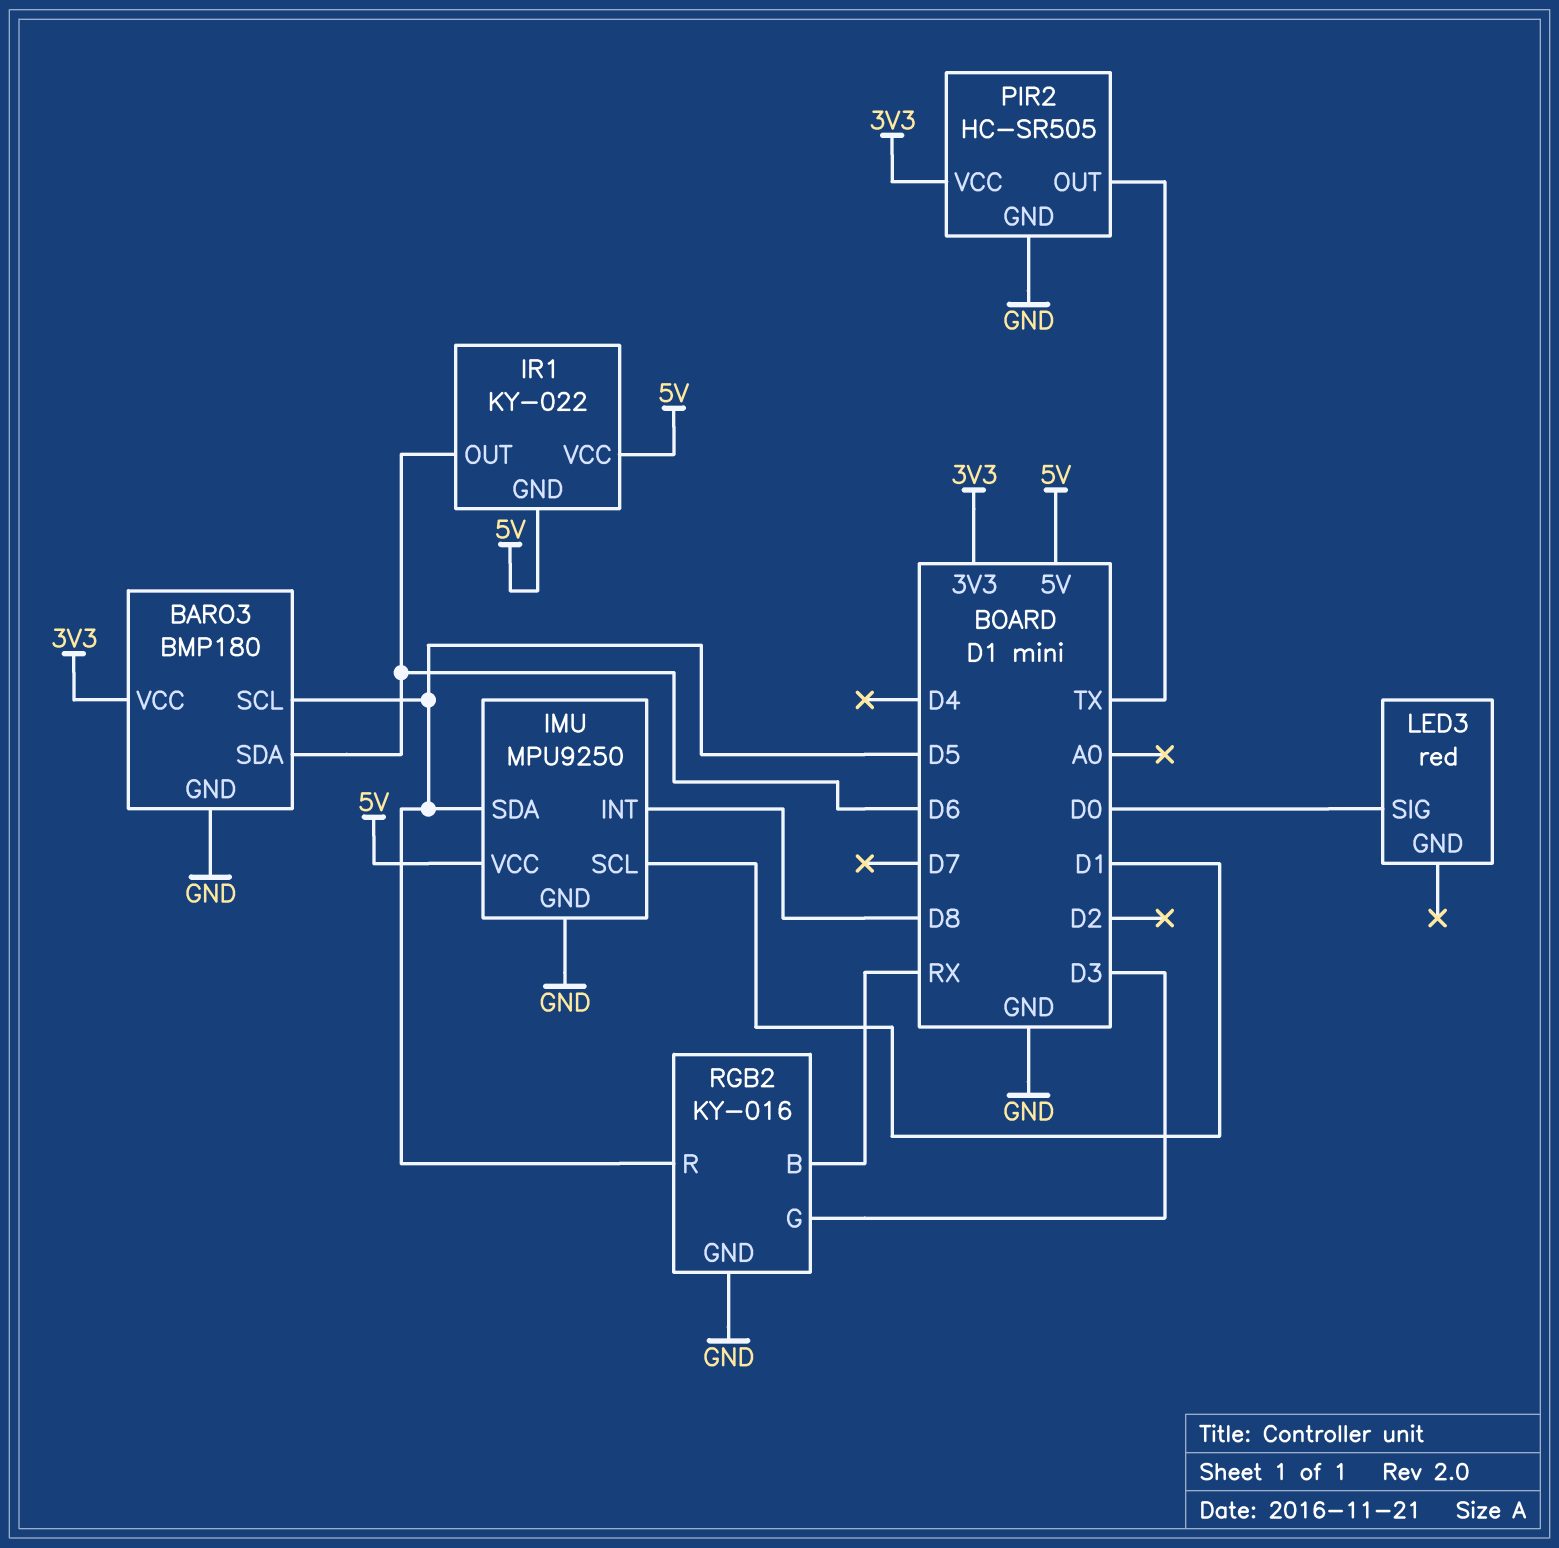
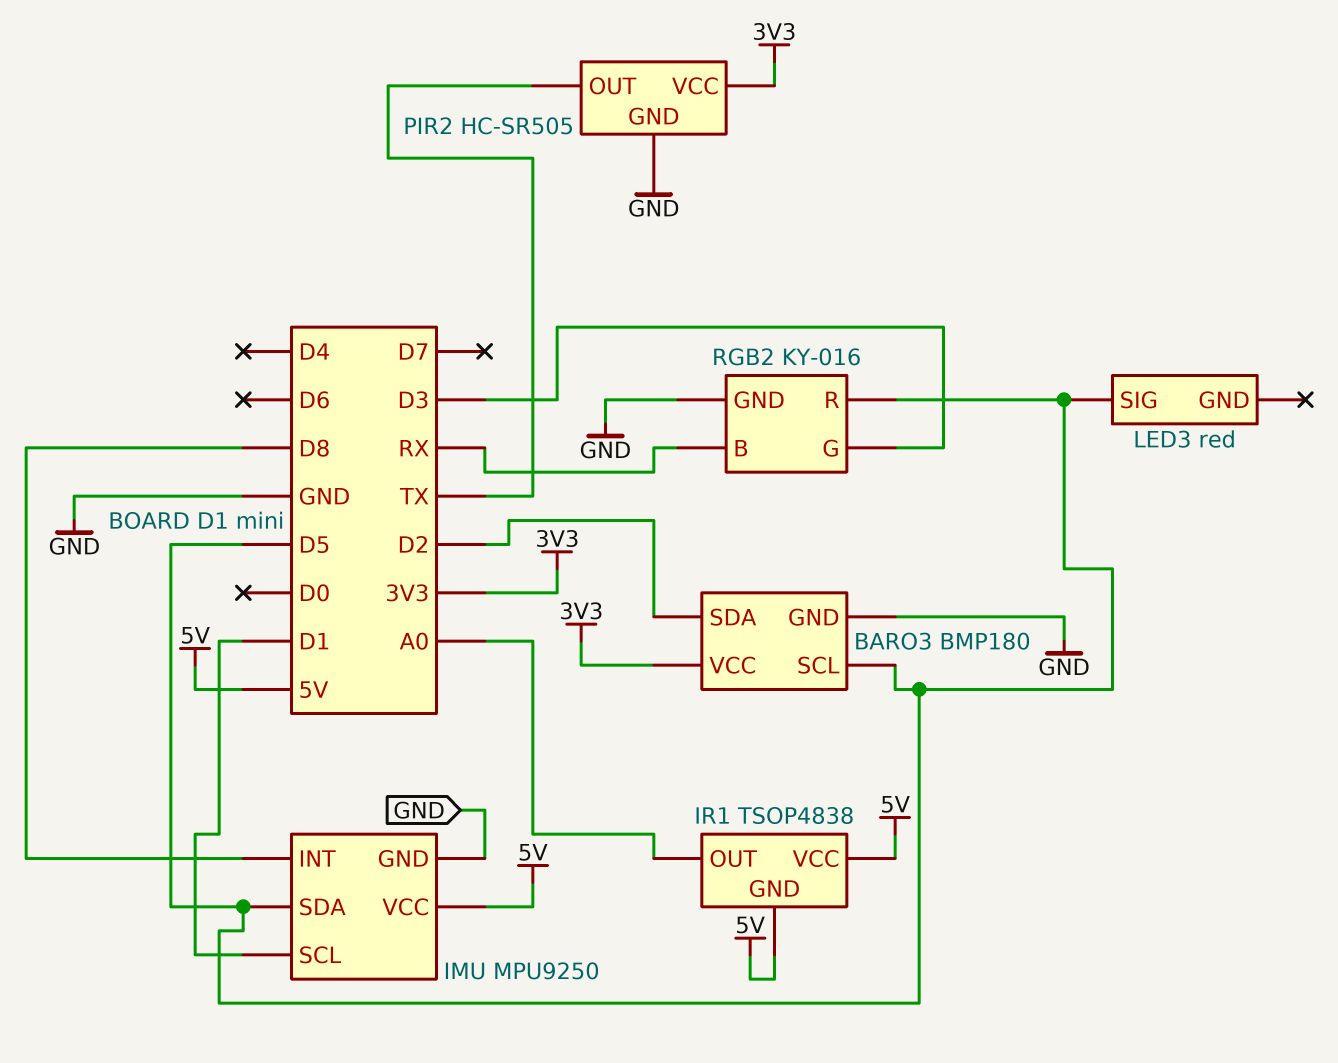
BARO3 pin SDA: D6 -> D2
IR1: KY-022 -> TSOP4838
IR1 pin OUT: D6 -> A0
LED3 pin SIG: D0 -> D5

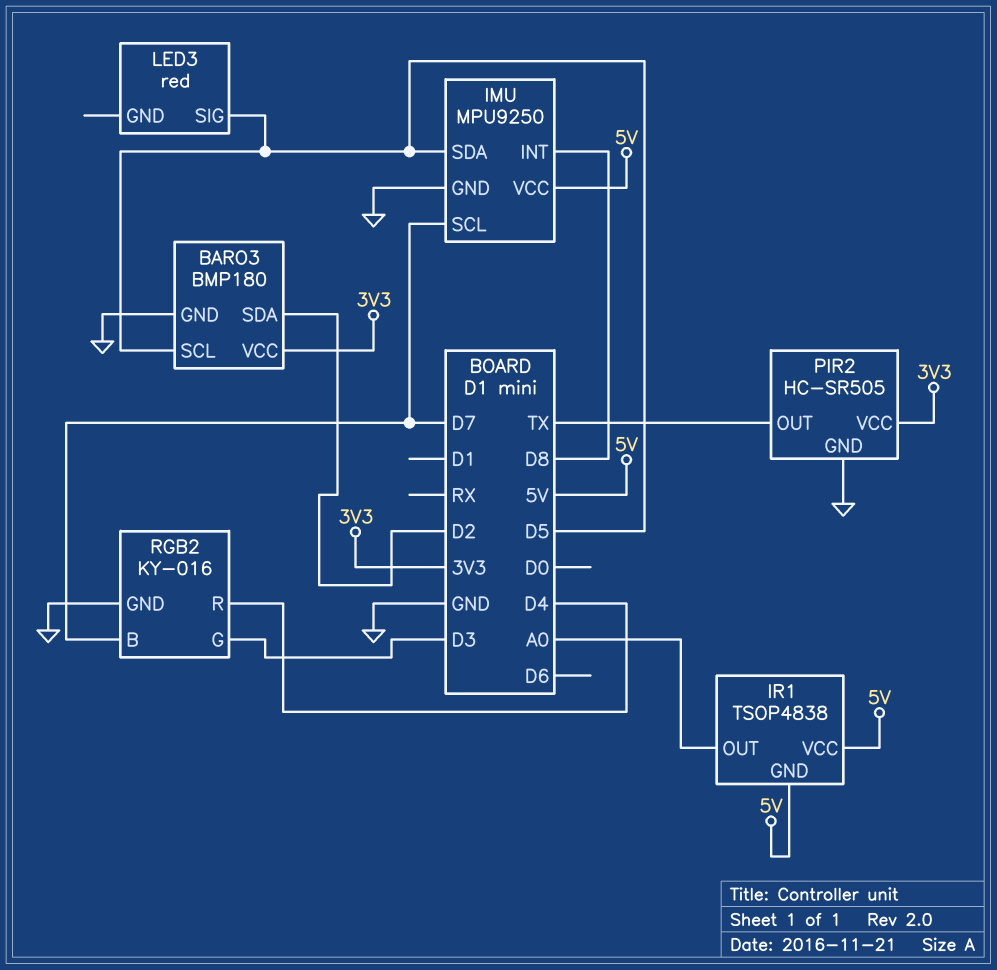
IMU pin SCL: D1 -> D7
RGB2 pin B: RX -> D7
RGB2 pin R: D5 -> D4

